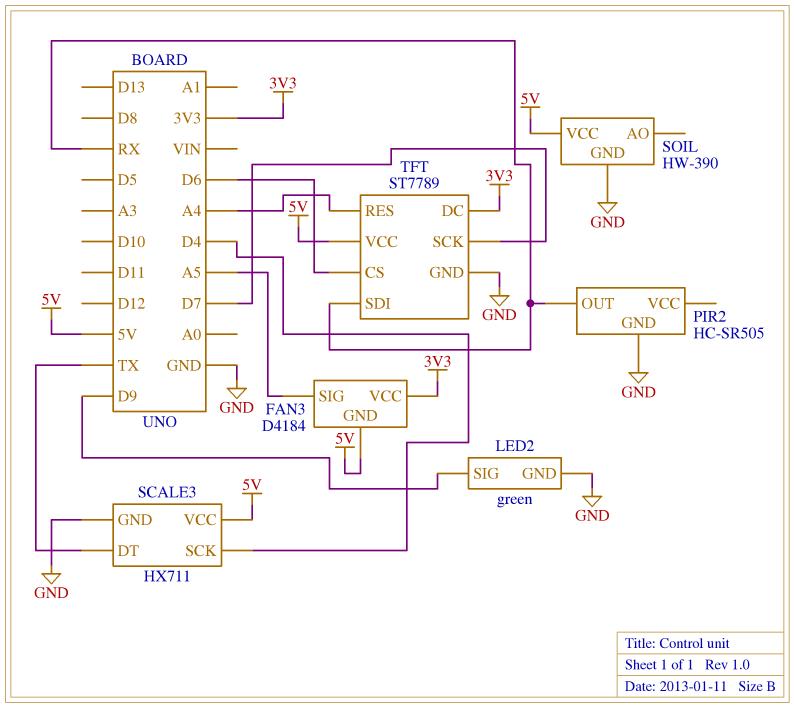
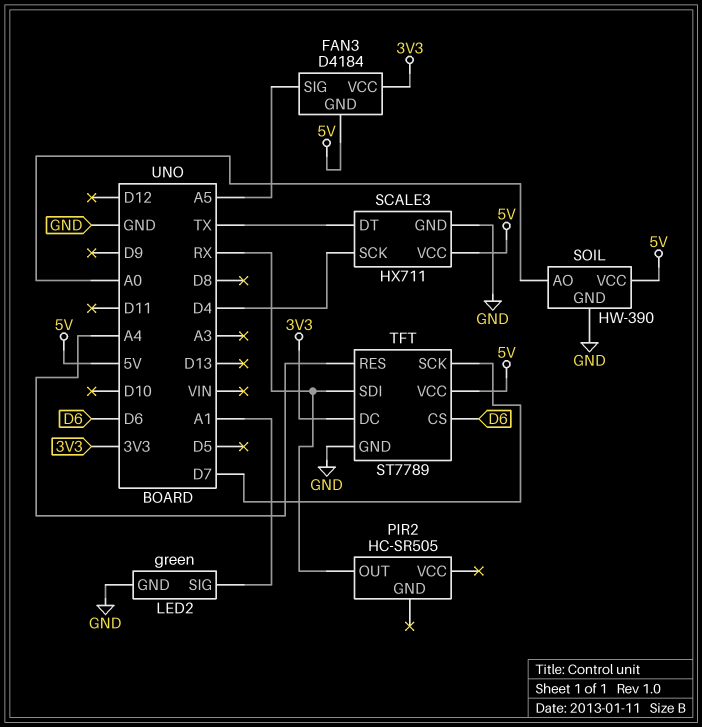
LED2 pin SIG: D9 -> A1
PIR2 pin GND: GND -> none
SOIL pin AO: none -> A0

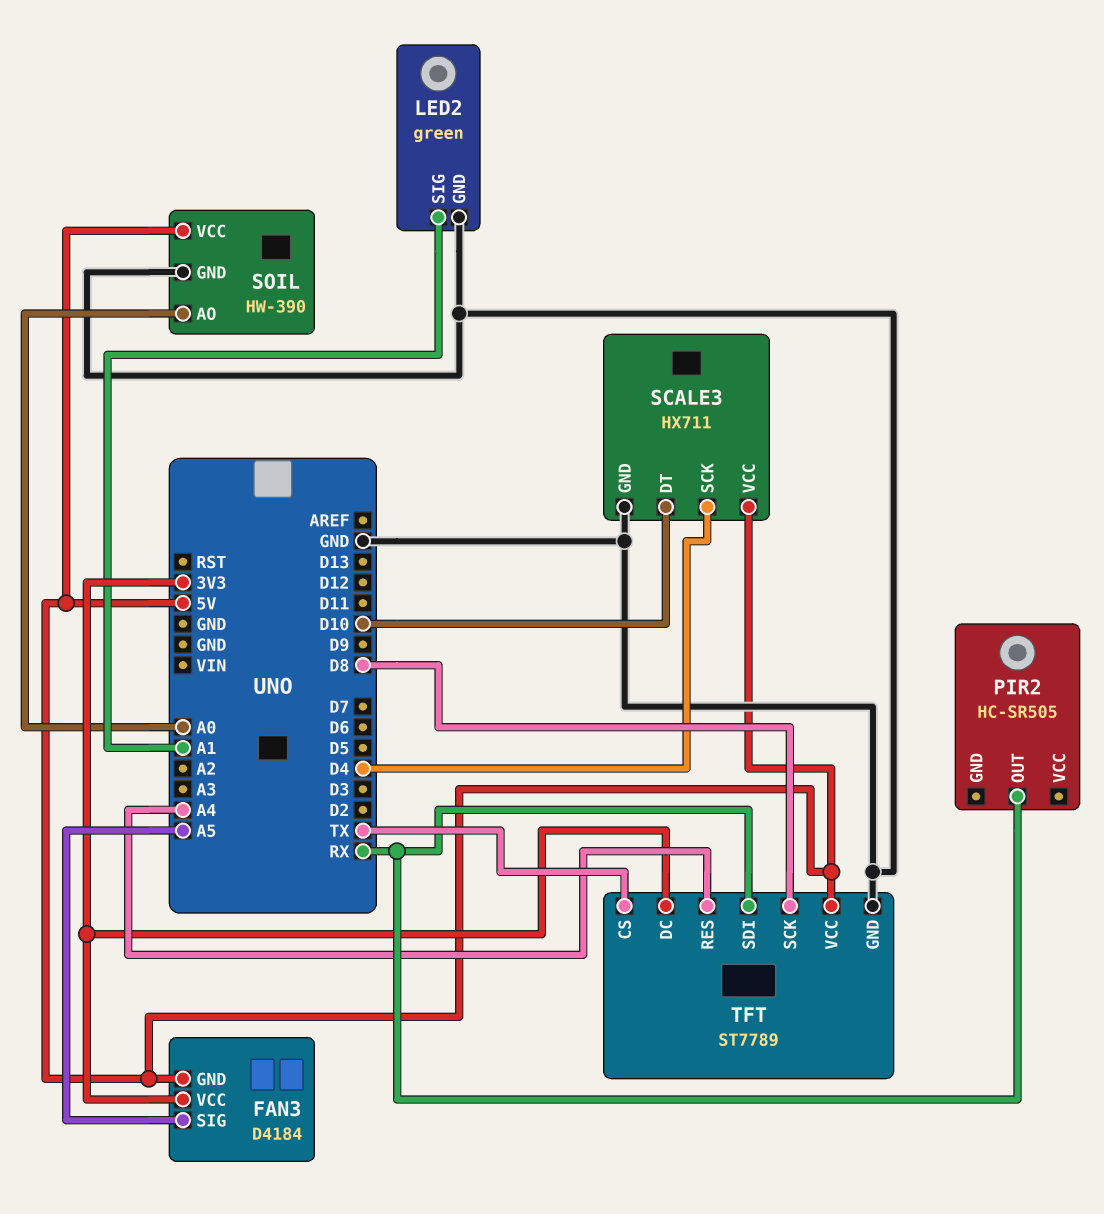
SCALE3 pin DT: TX -> D10
TFT pin CS: D6 -> TX
TFT pin SCK: D7 -> D8

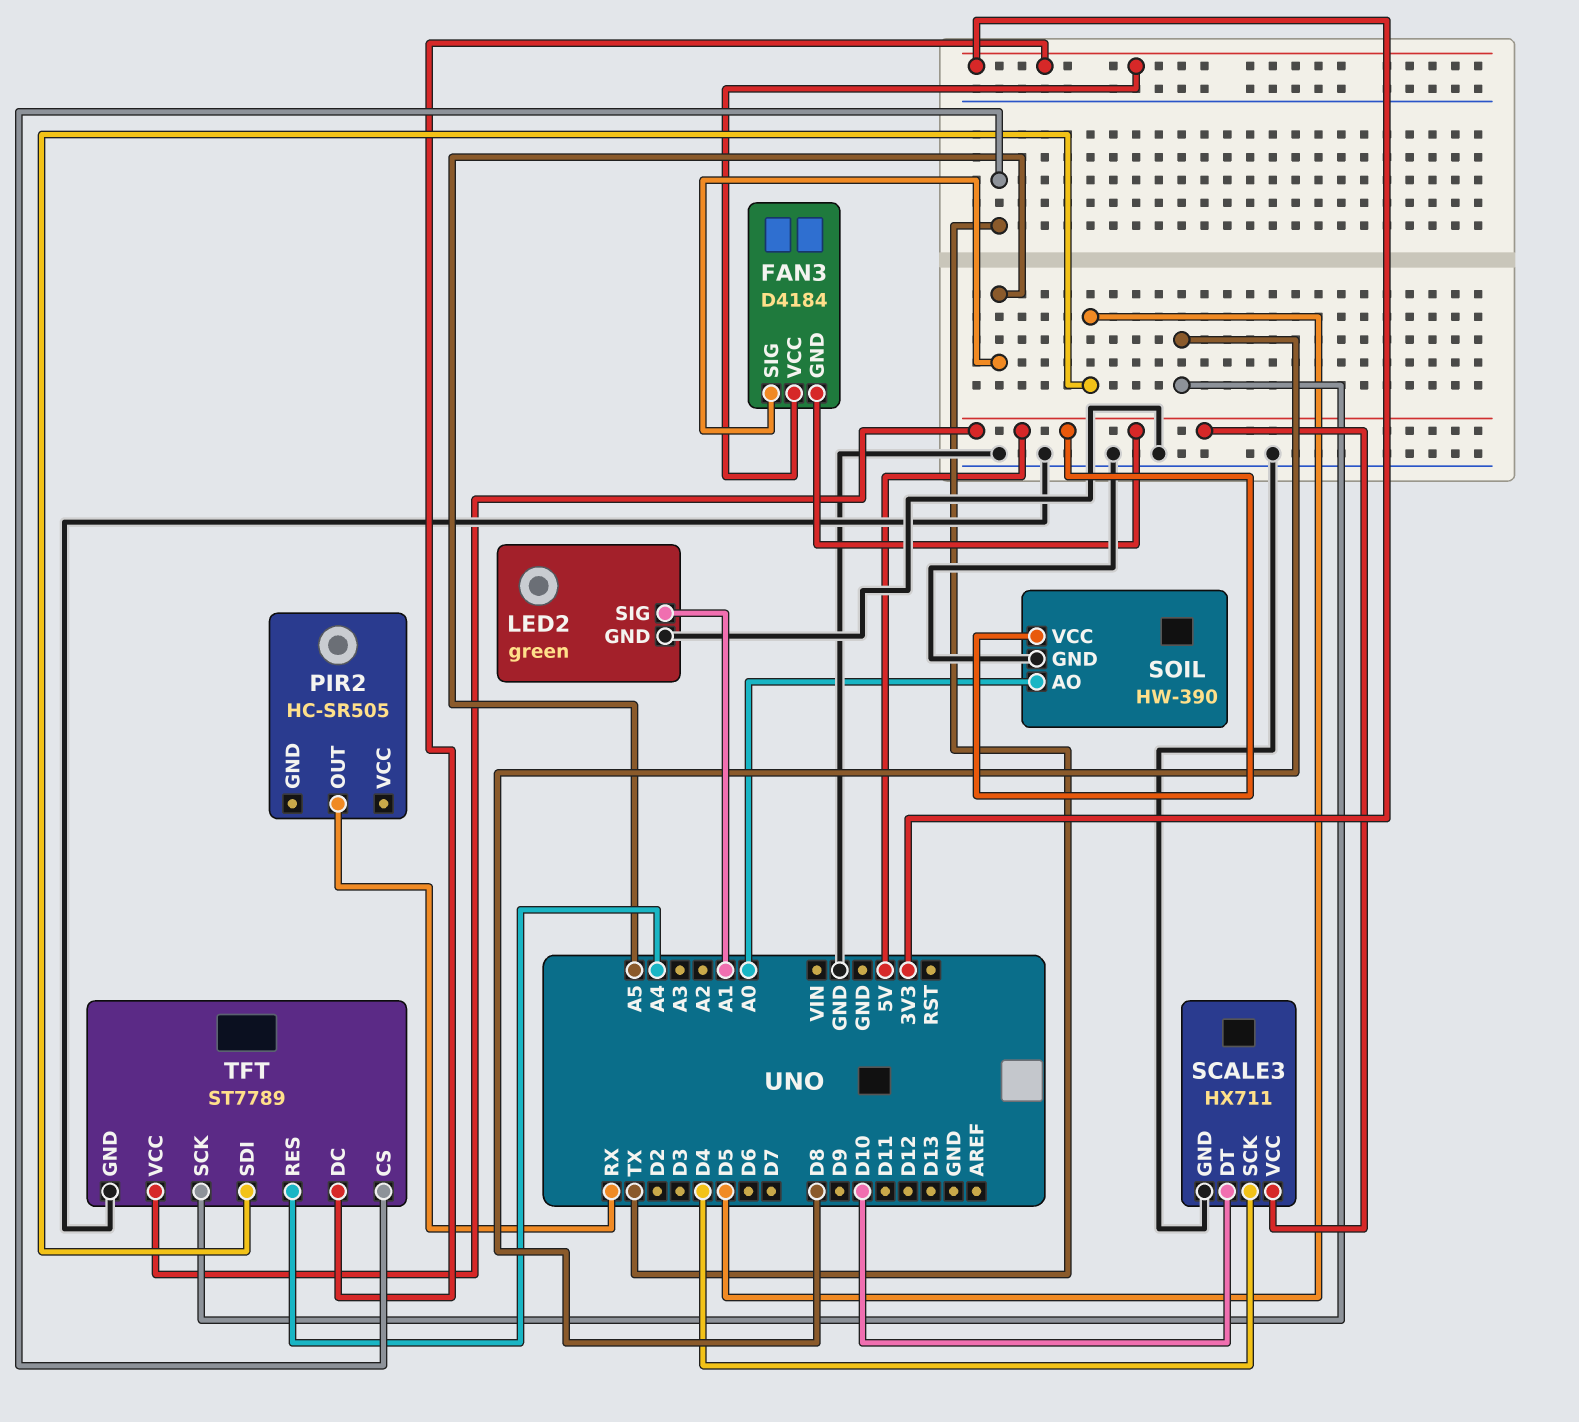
TFT pin SDI: RX -> D5

